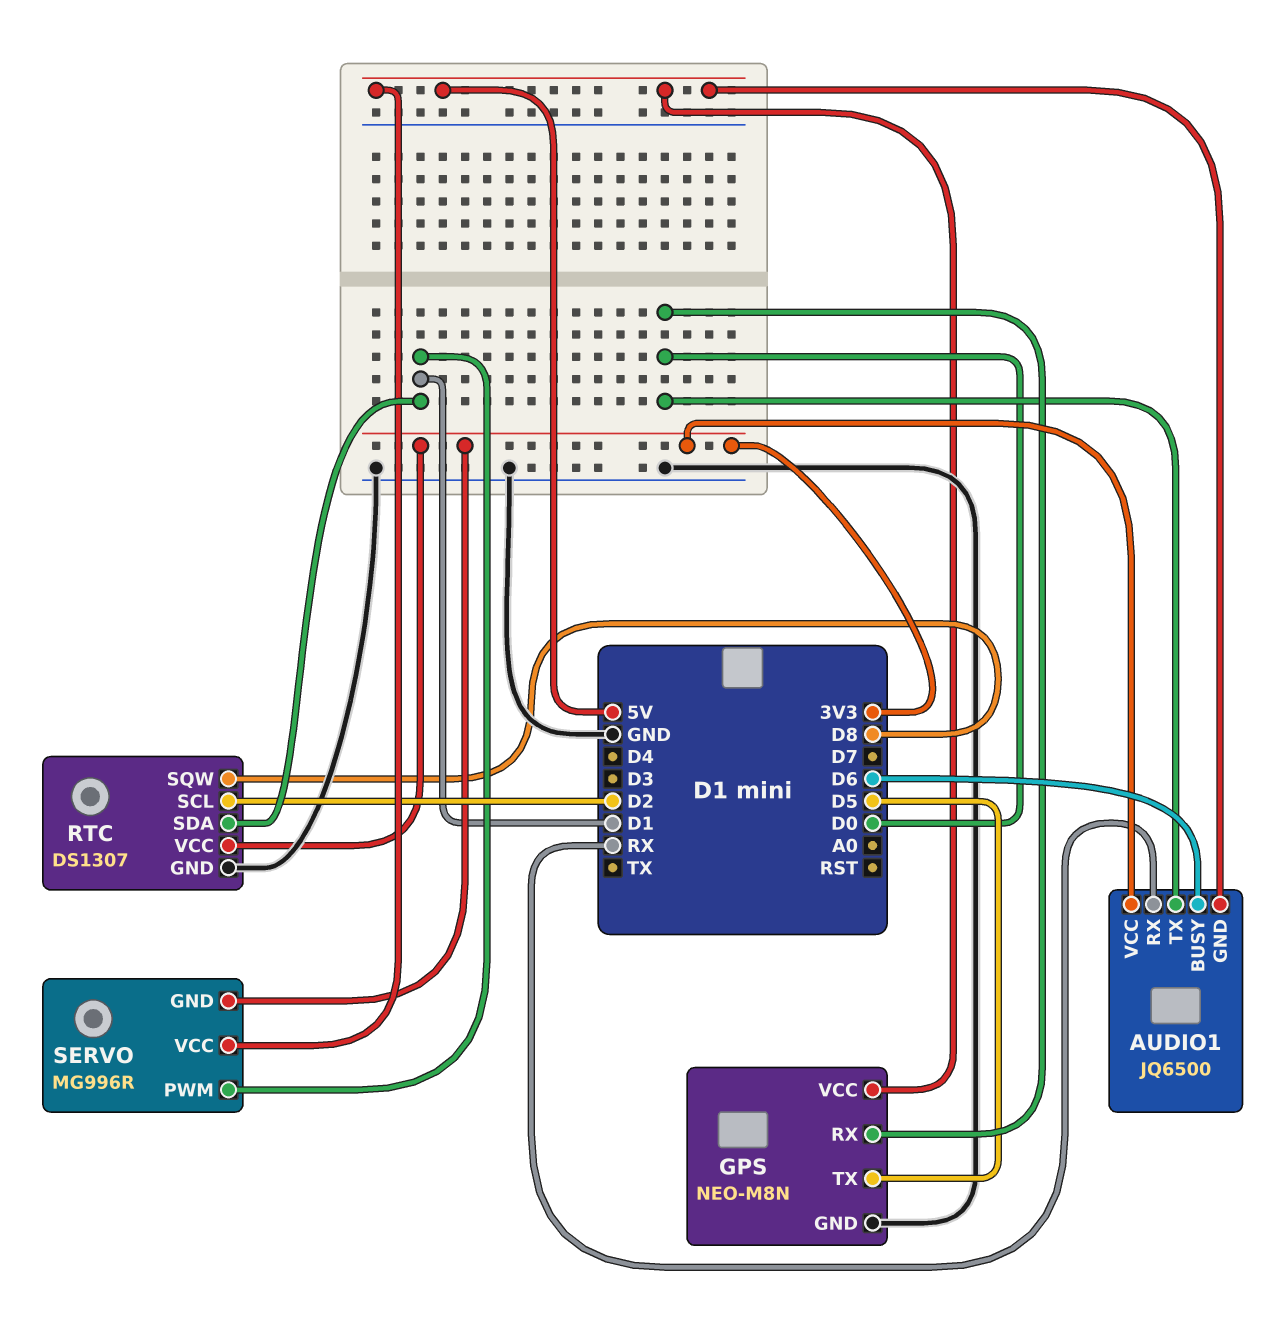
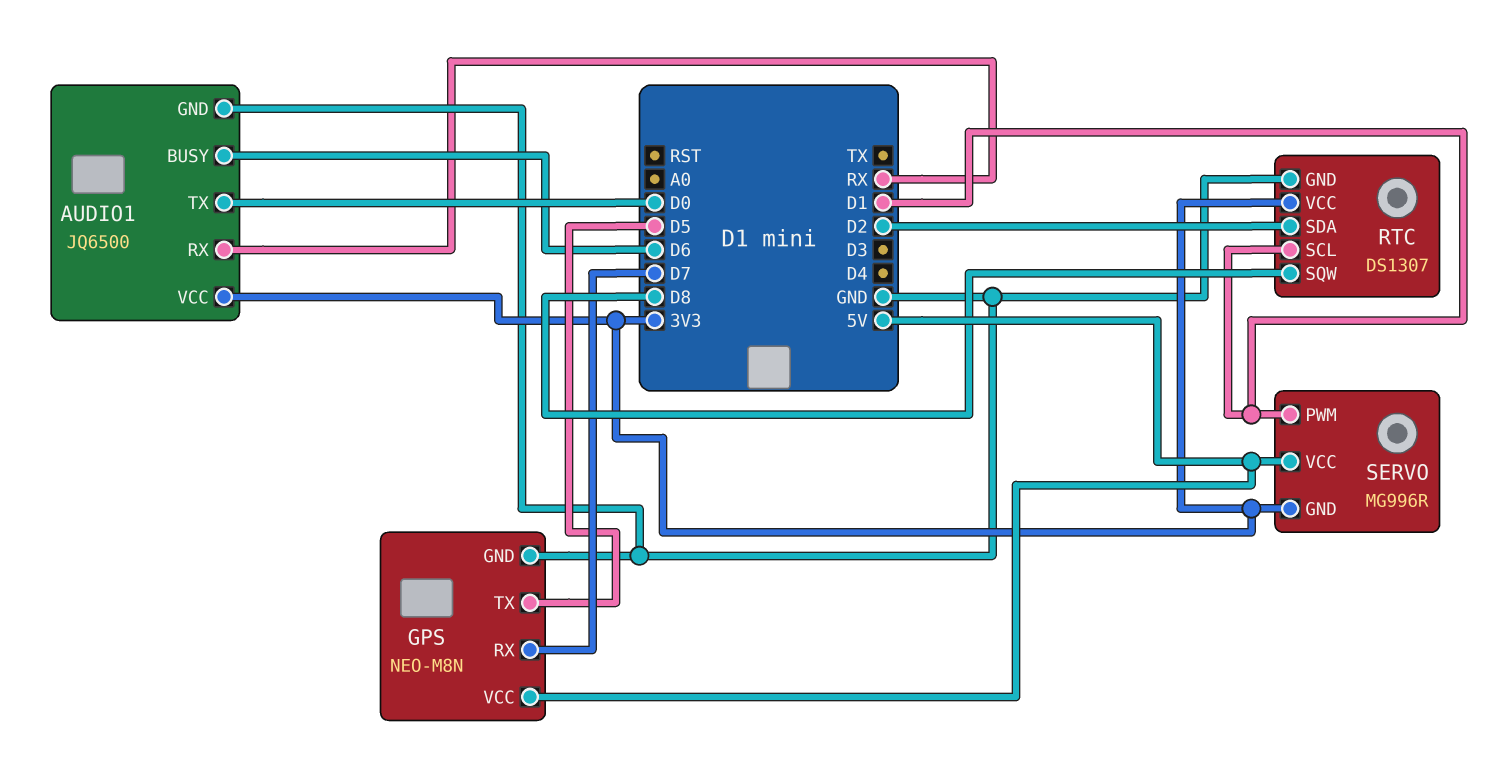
AUDIO1 pin GND: 5V -> GND
GPS pin RX: D0 -> D7
RTC pin SCL: D2 -> D1
RTC pin SDA: D1 -> D2

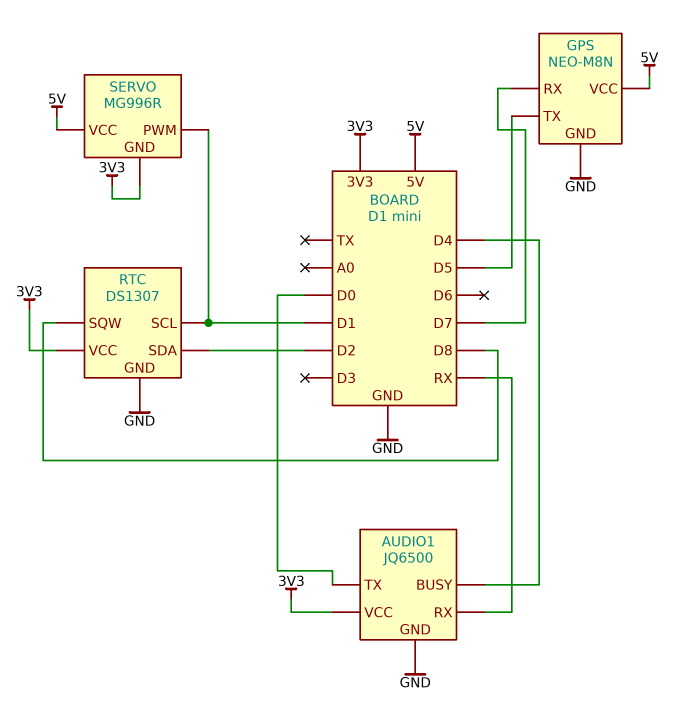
AUDIO1 pin BUSY: D6 -> D4

